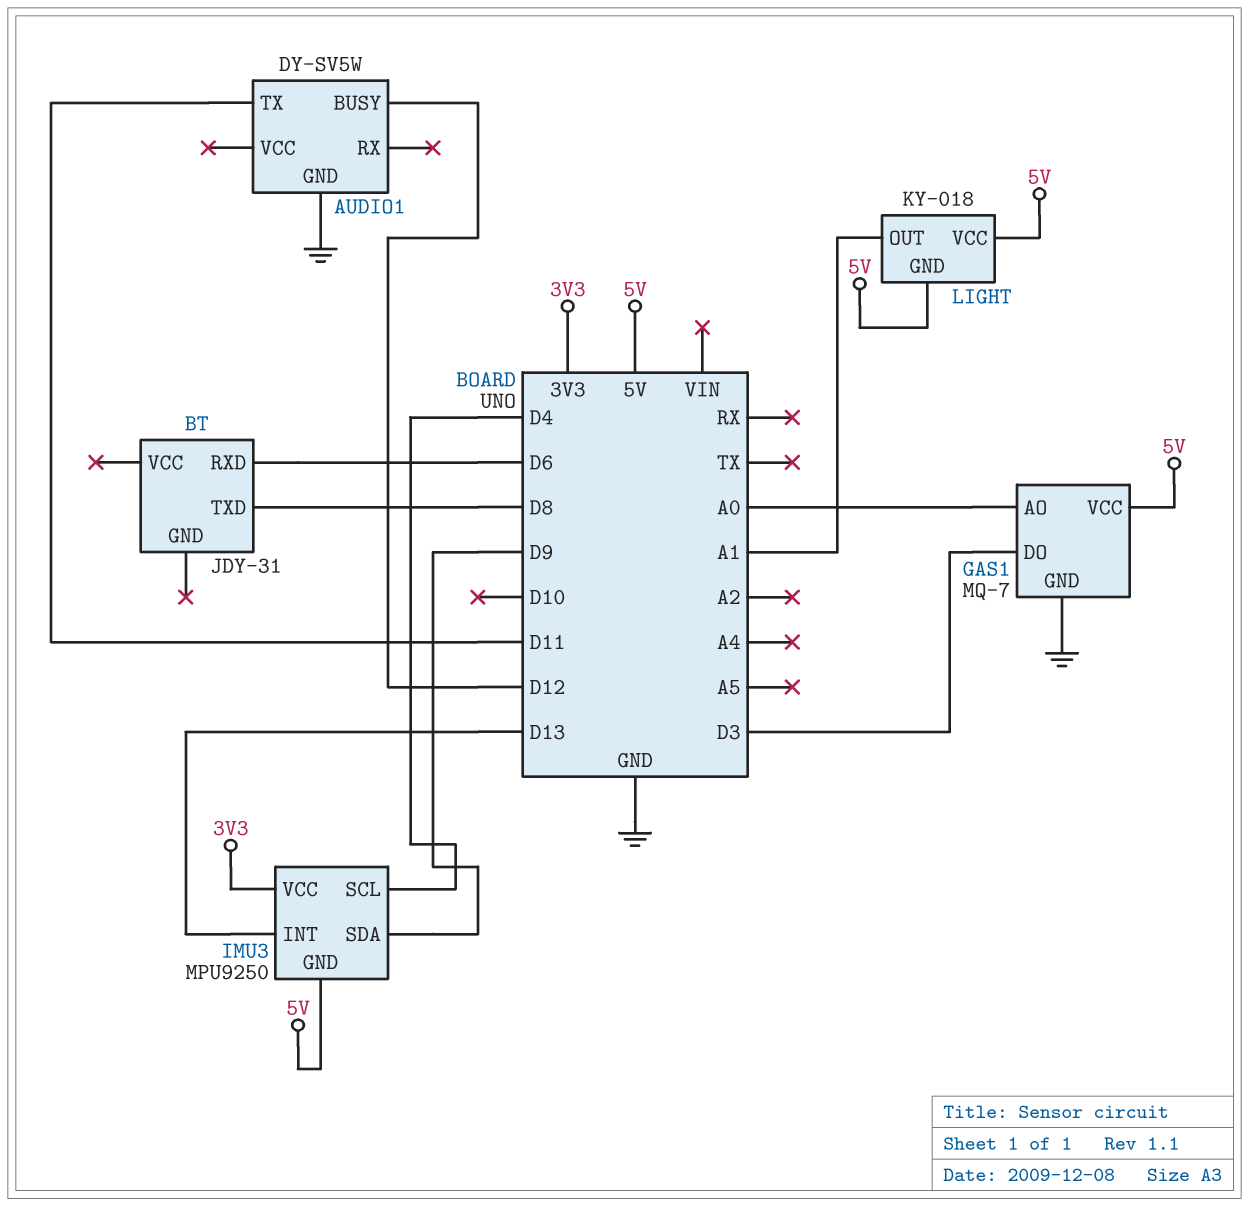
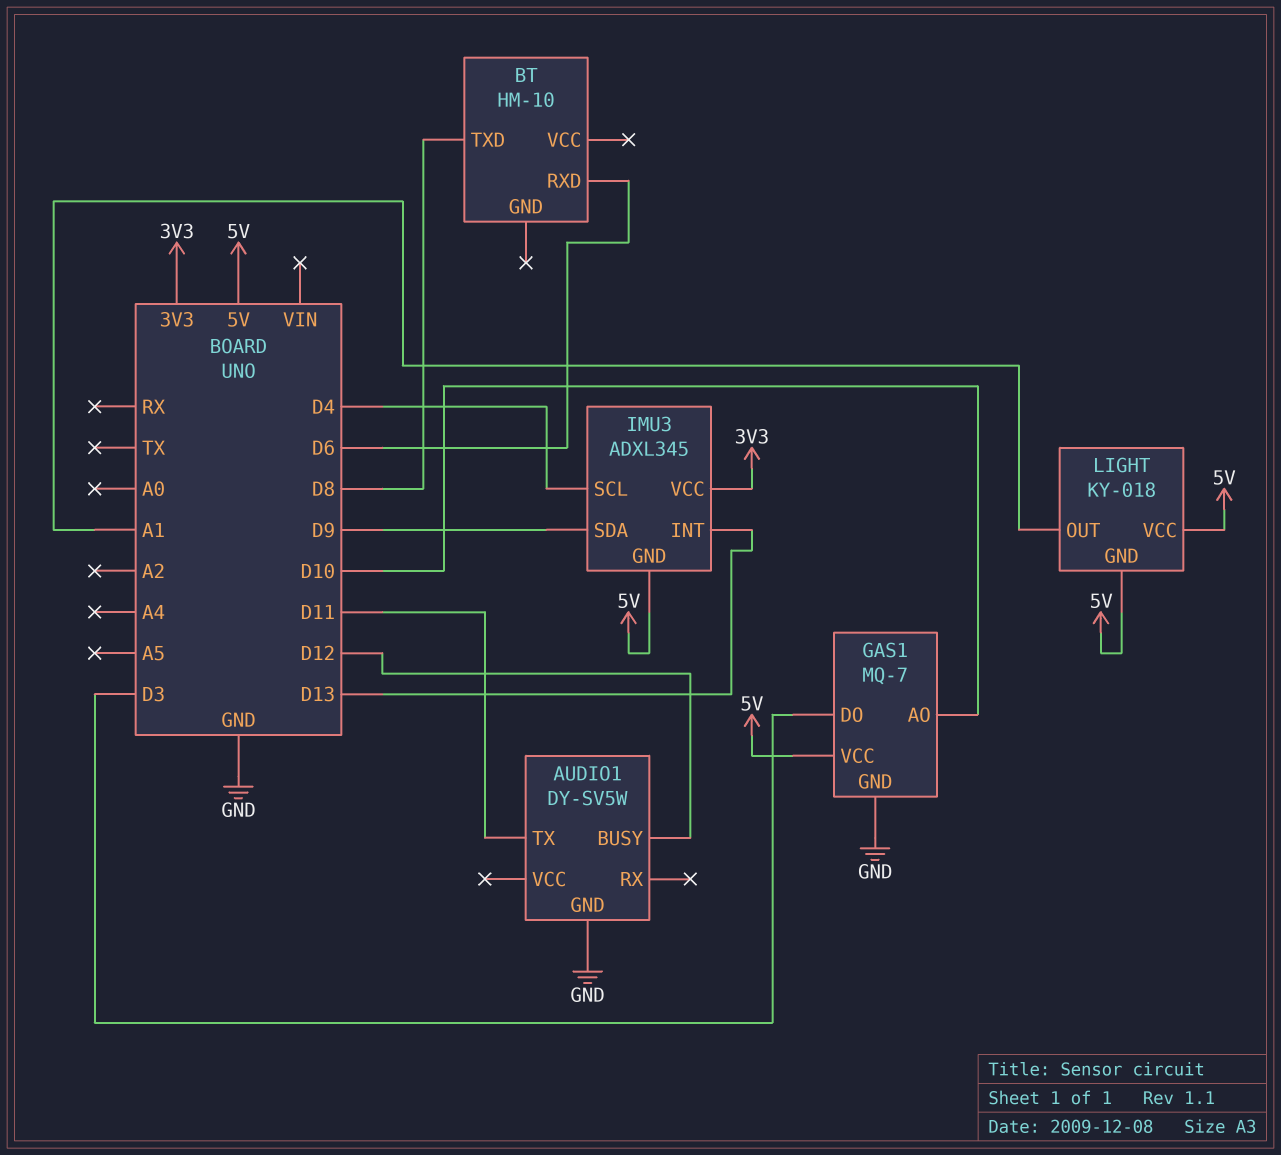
BT: JDY-31 -> HM-10
GAS1 pin AO: A0 -> D10
IMU3: MPU9250 -> ADXL345

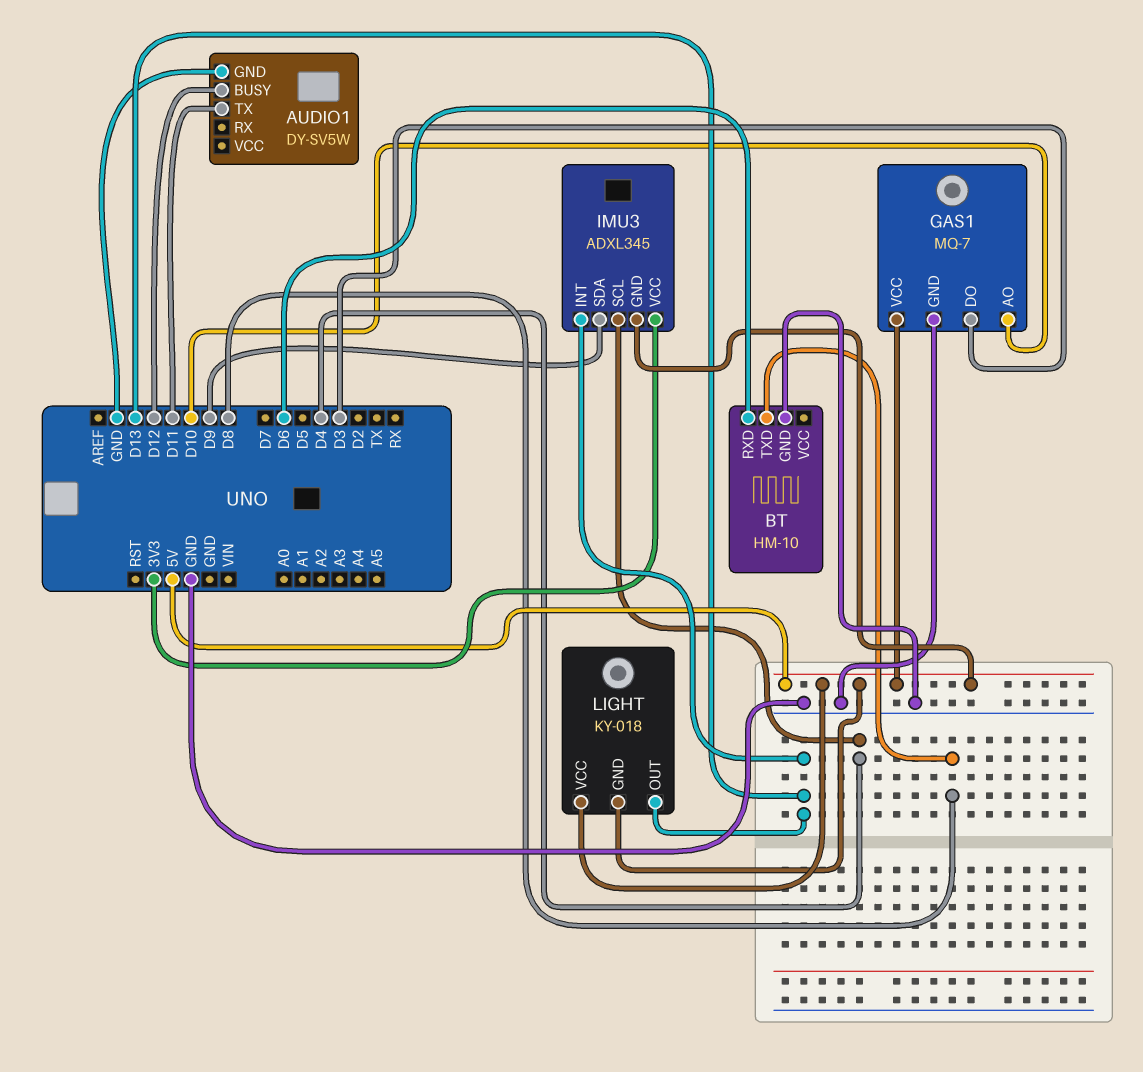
BT pin GND: none -> GND
LIGHT pin OUT: A1 -> D13

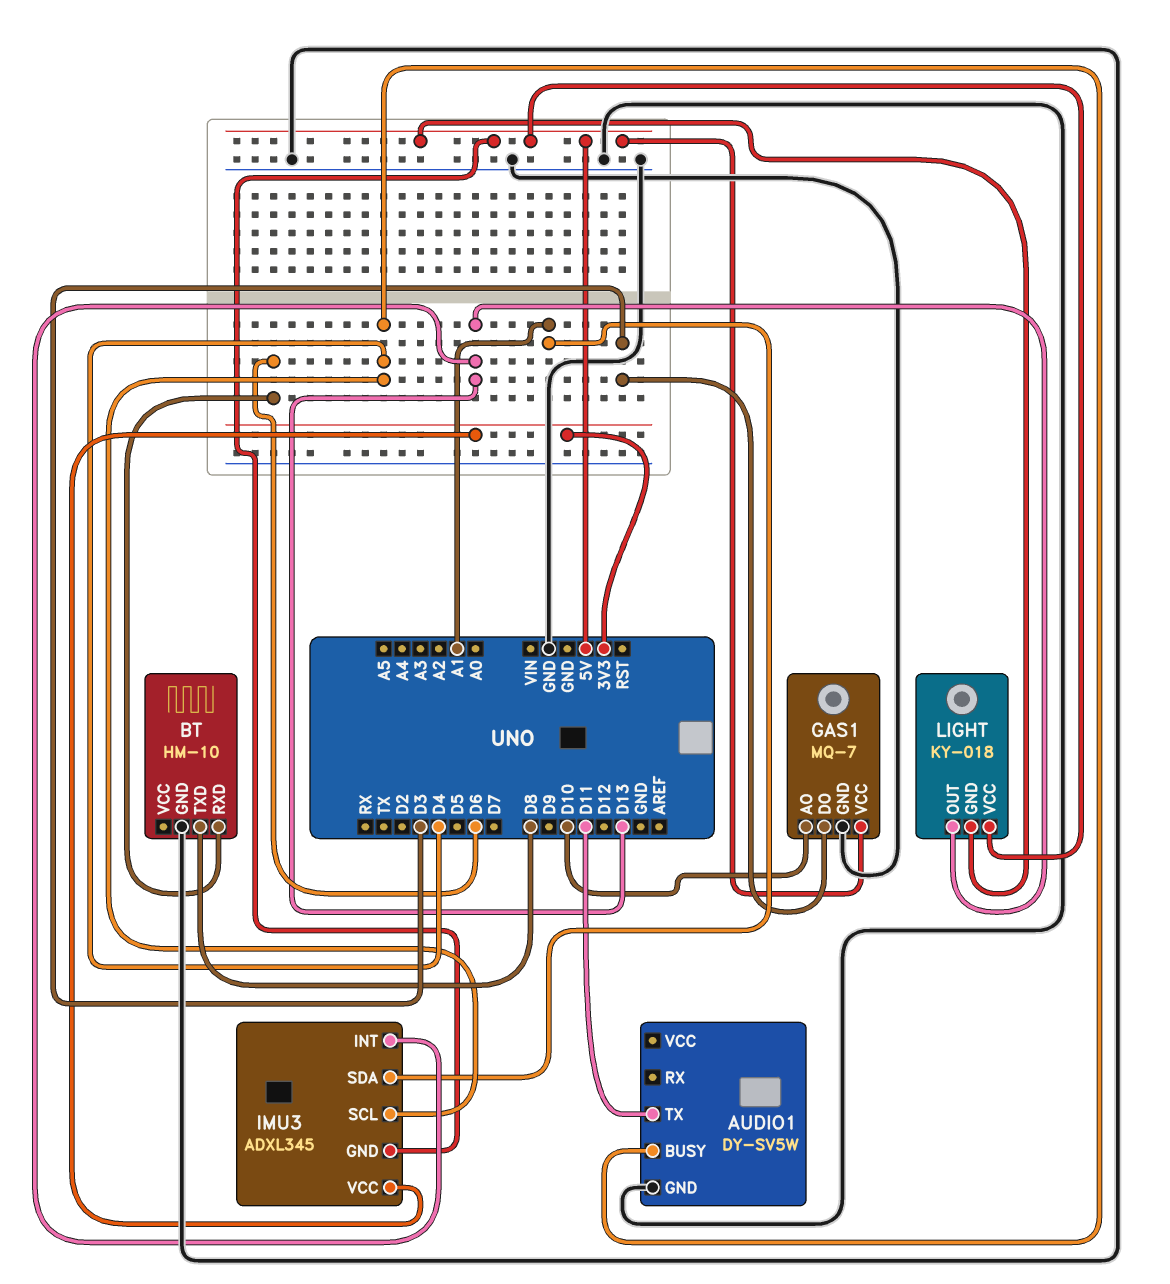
AUDIO1 pin BUSY: D12 -> D4
IMU3 pin SDA: D9 -> A1

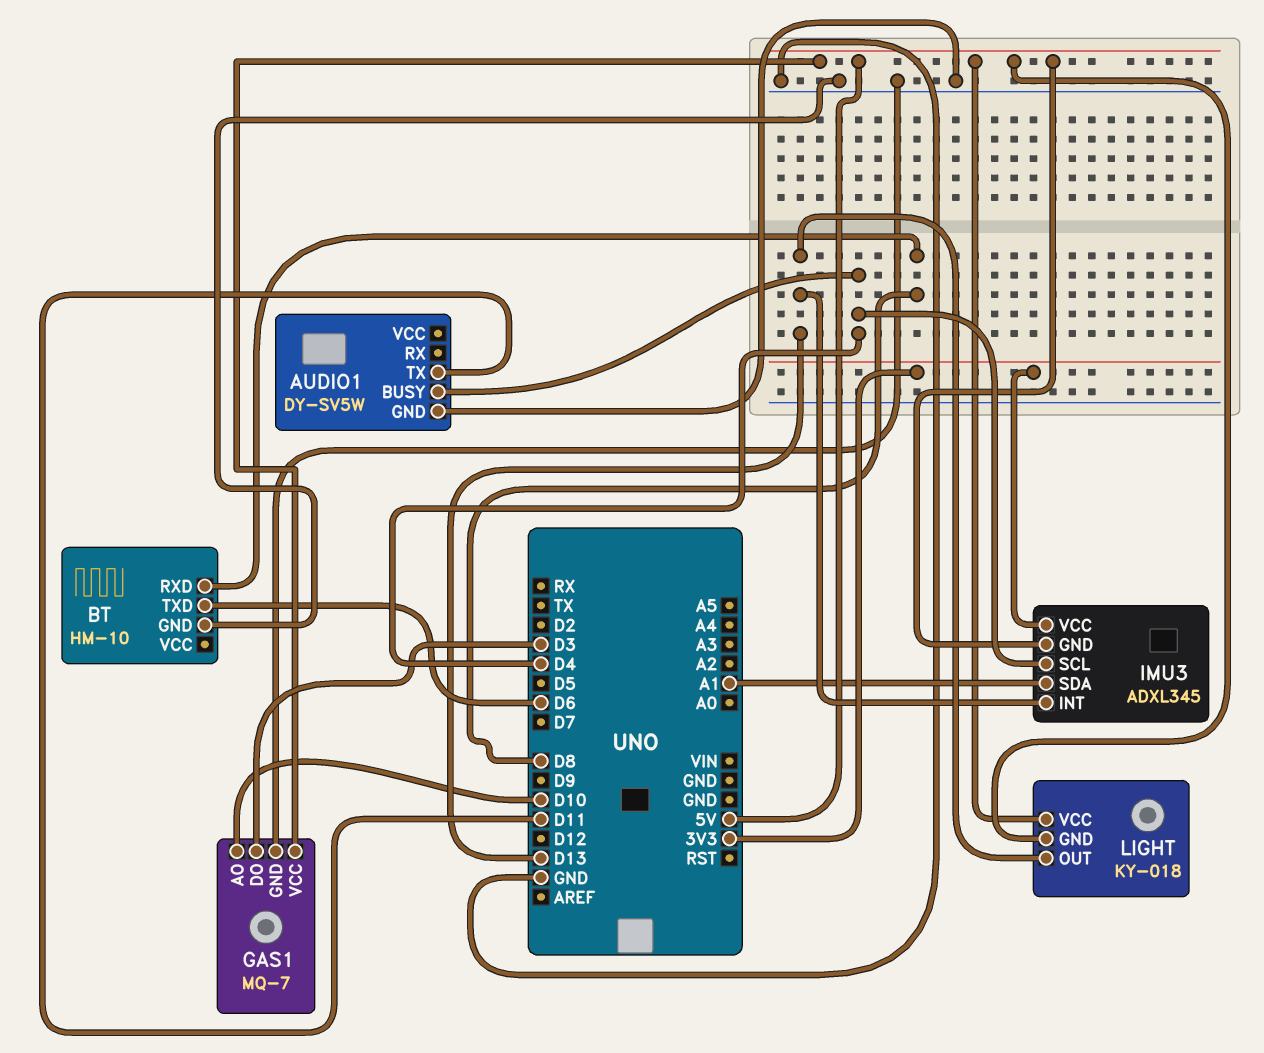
BT pin RXD: D6 -> D8
BT pin TXD: D8 -> D6

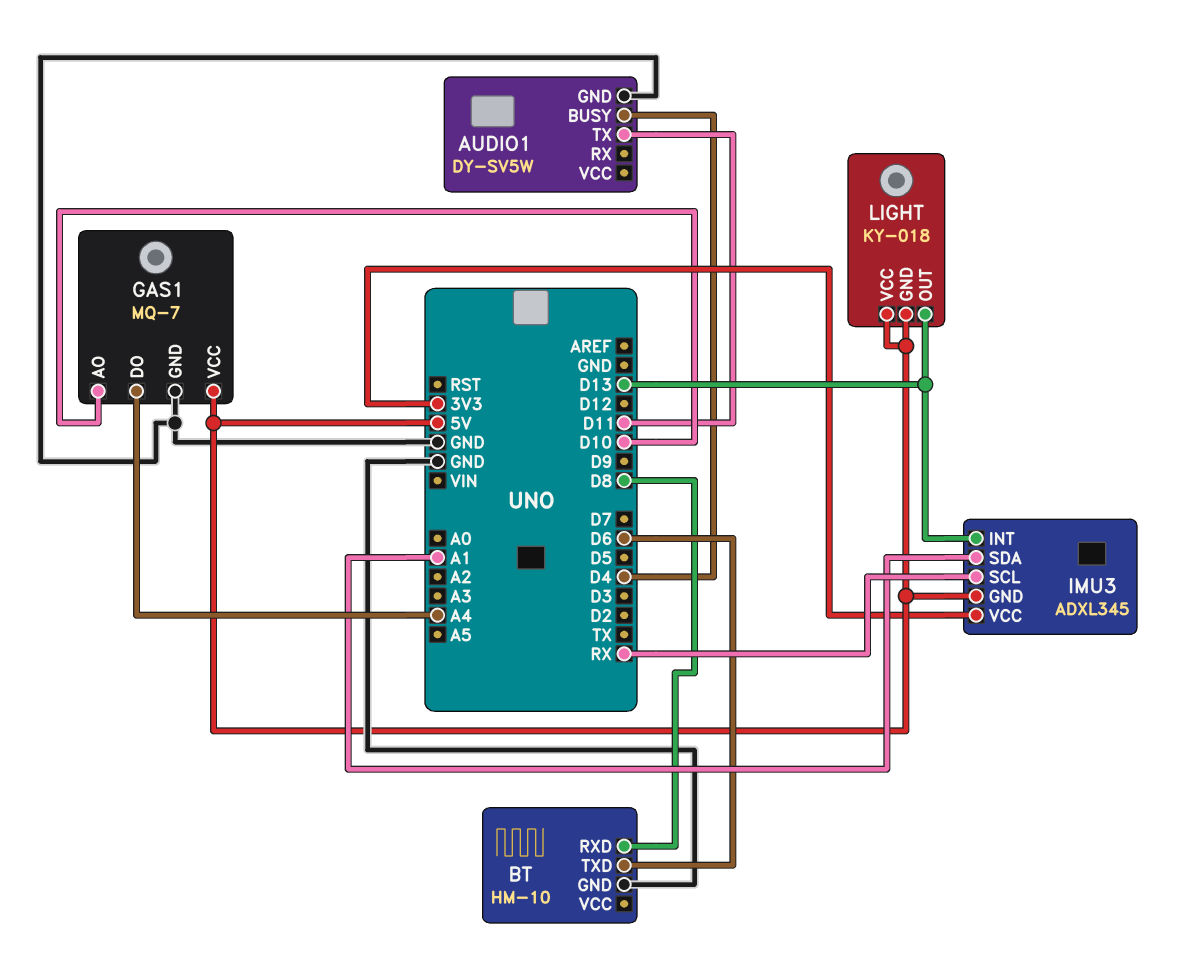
GAS1 pin DO: D3 -> A4
IMU3 pin SCL: D4 -> RX

